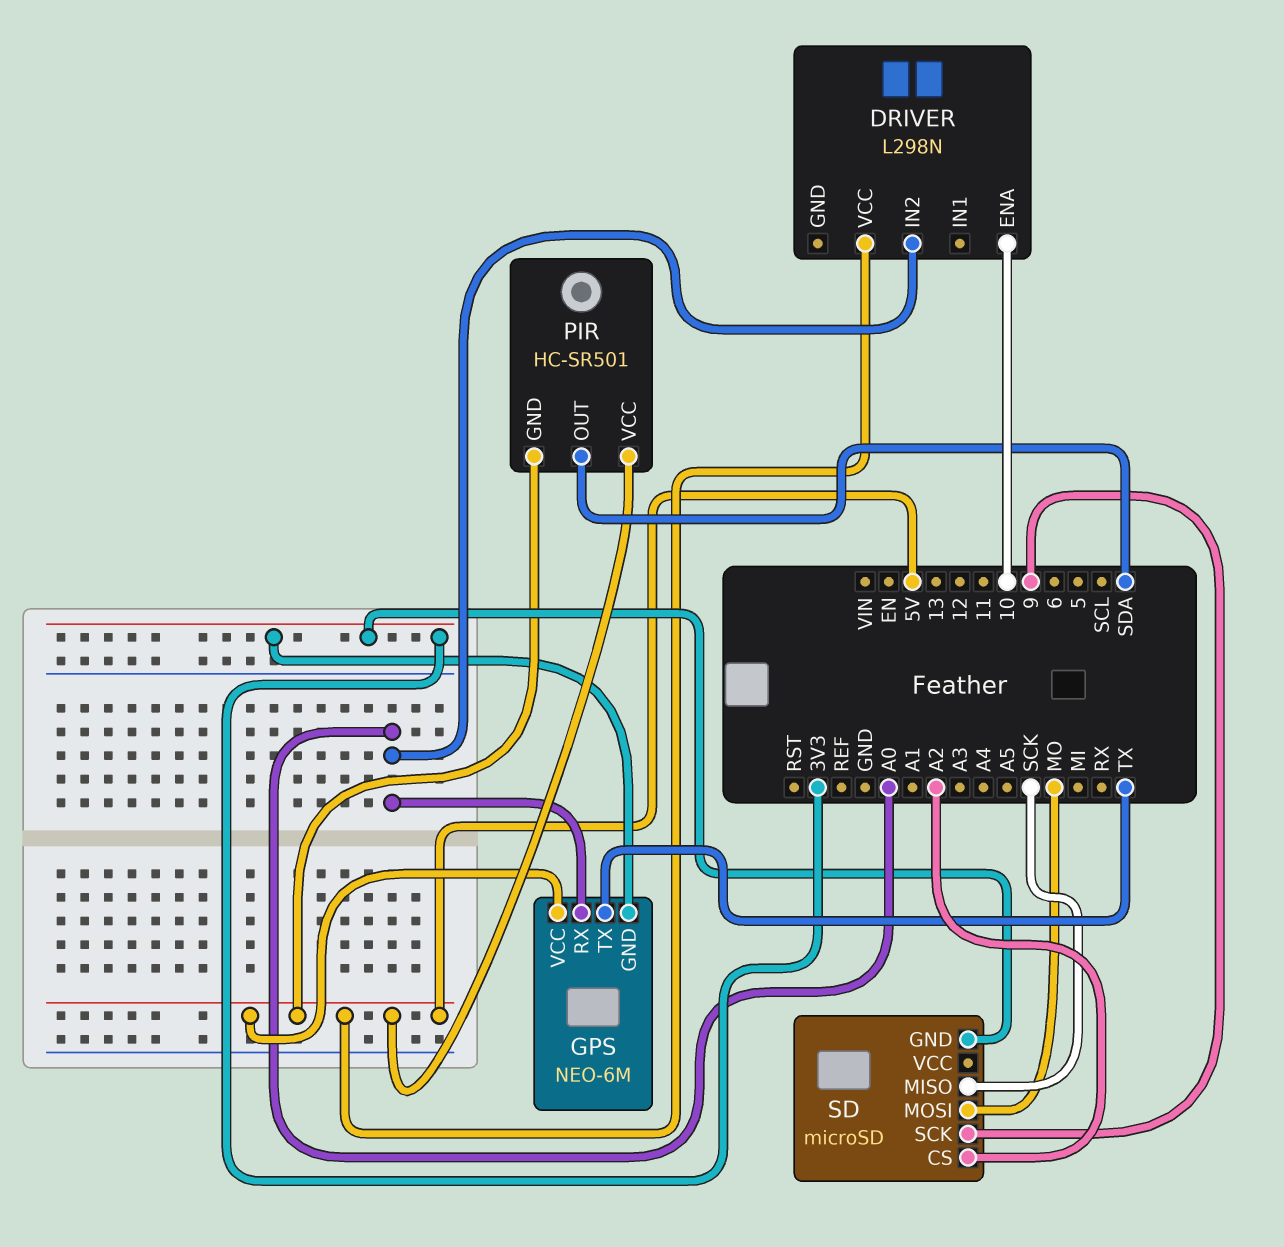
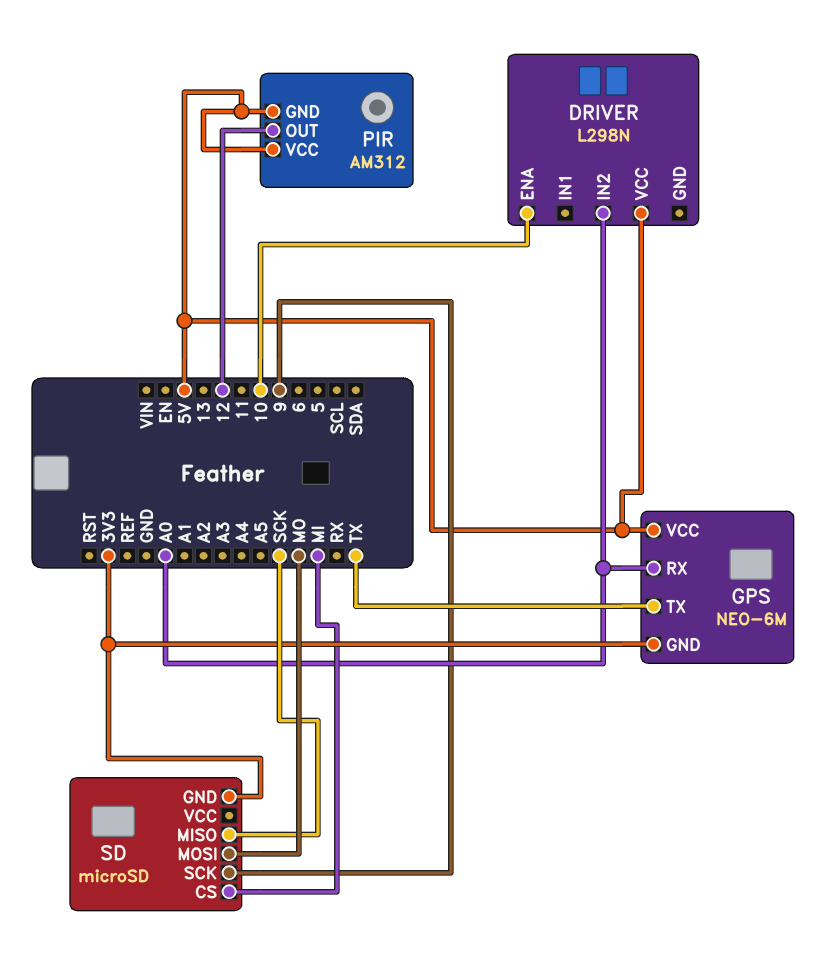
PIR: HC-SR501 -> AM312
PIR pin OUT: SDA -> 12
SD pin CS: A2 -> MI

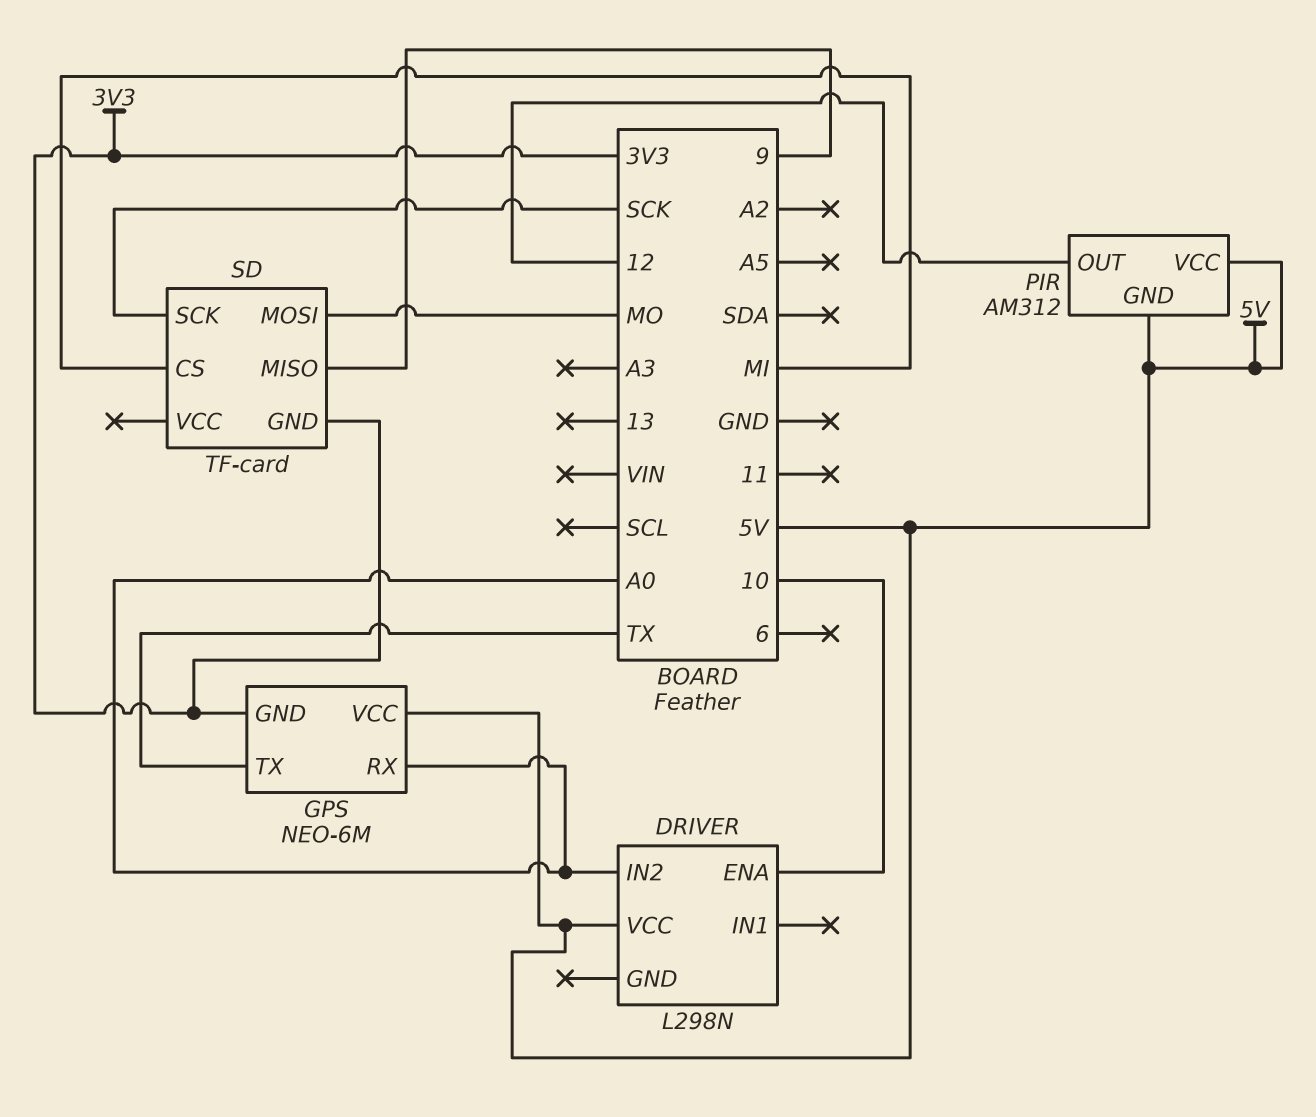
SD: microSD -> TF-card
SD pin MISO: SCK -> 9
SD pin SCK: 9 -> SCK

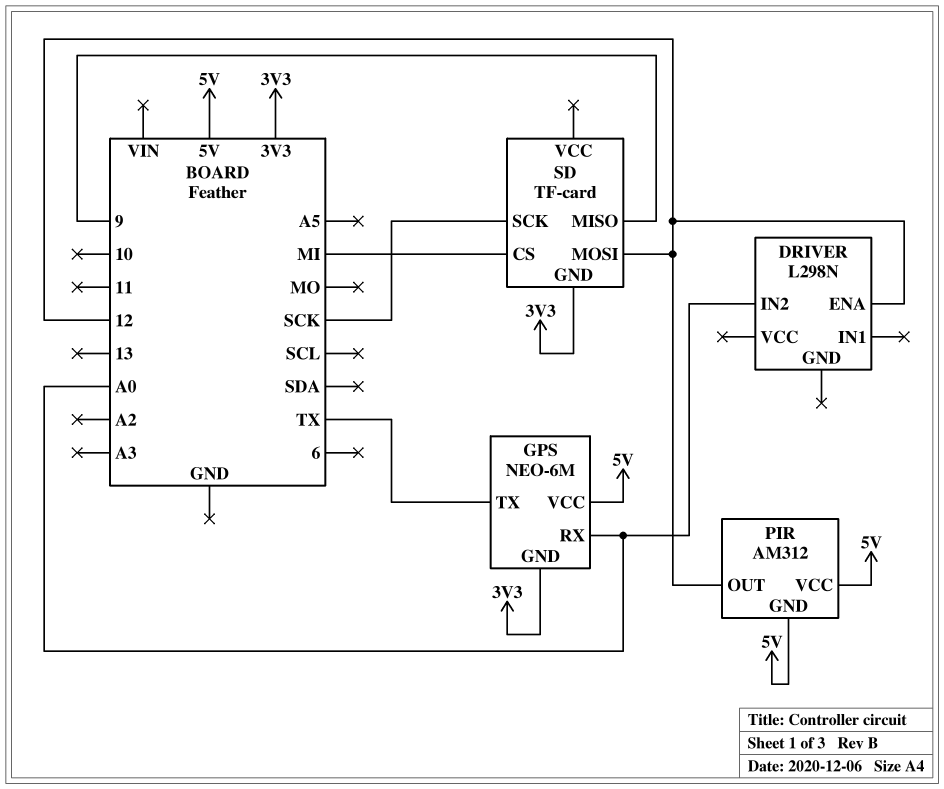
DRIVER pin ENA: 10 -> 12
DRIVER pin VCC: 5V -> none
SD pin MOSI: MO -> 12

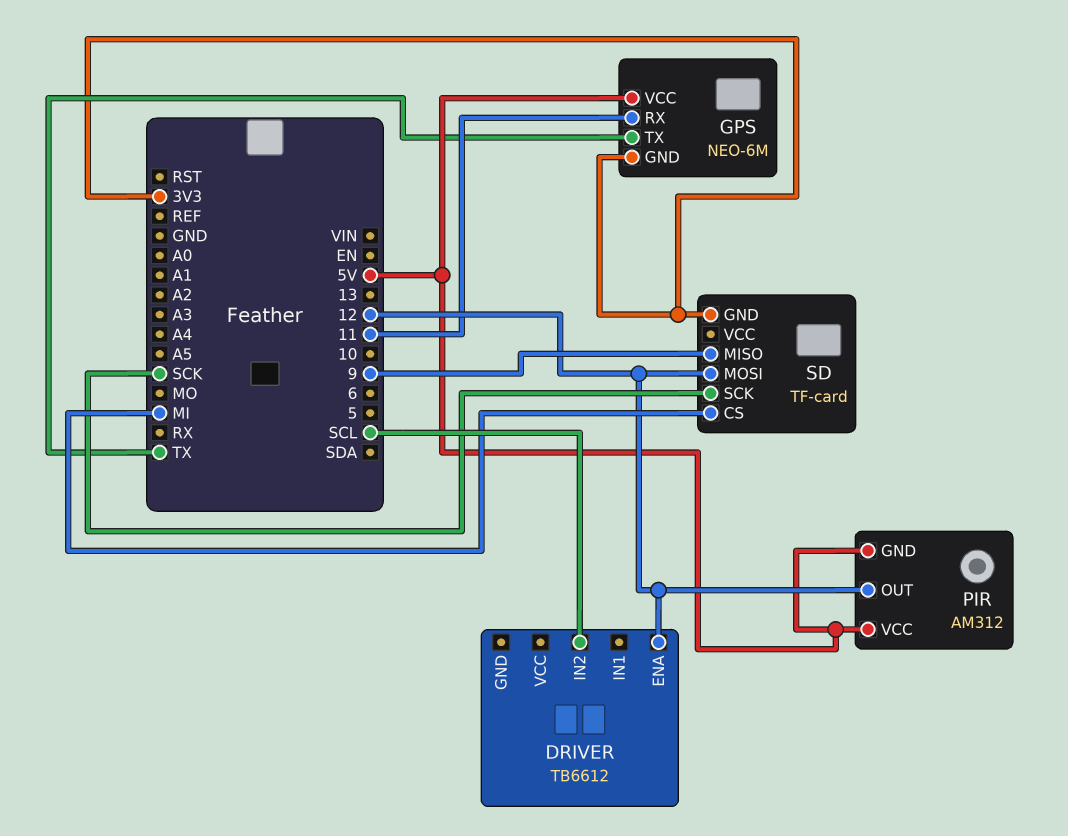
DRIVER: L298N -> TB6612
DRIVER pin IN2: A0 -> SCL
GPS pin RX: A0 -> 11

